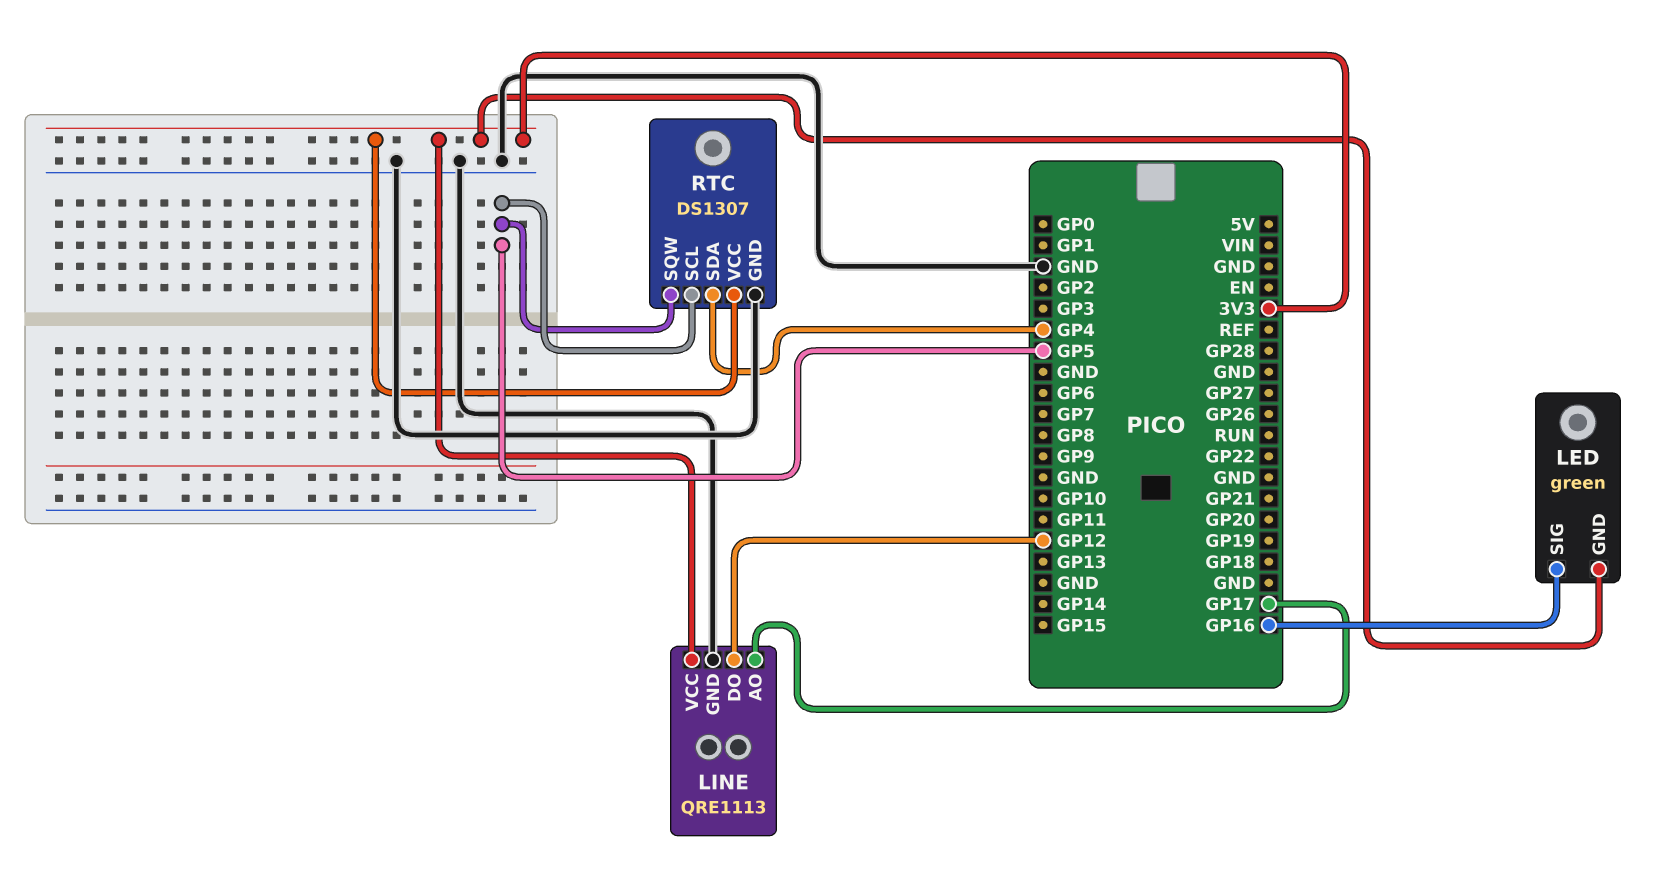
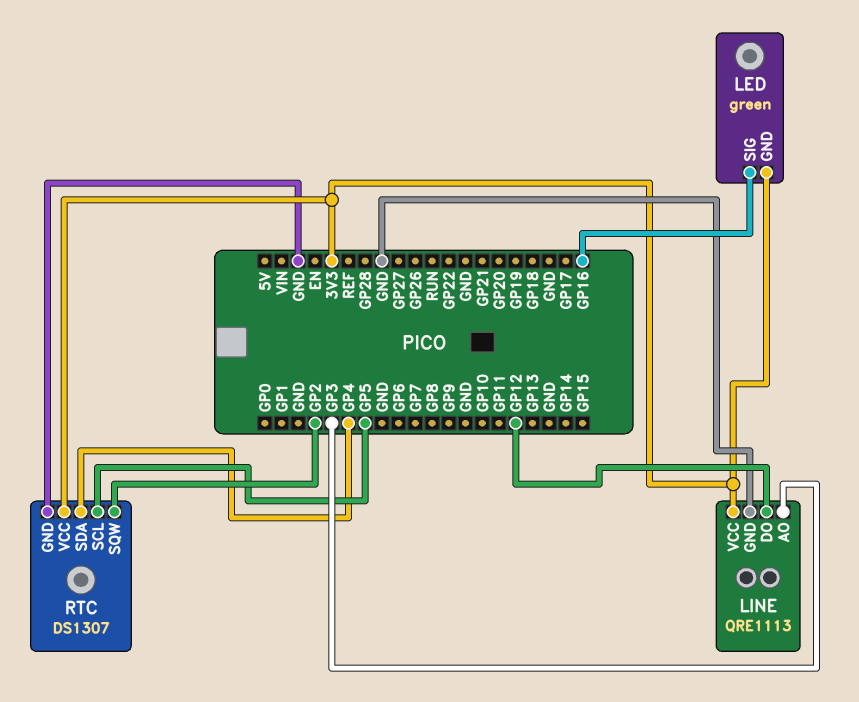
LINE pin AO: GP17 -> GP3
RTC pin SQW: GP5 -> GP2

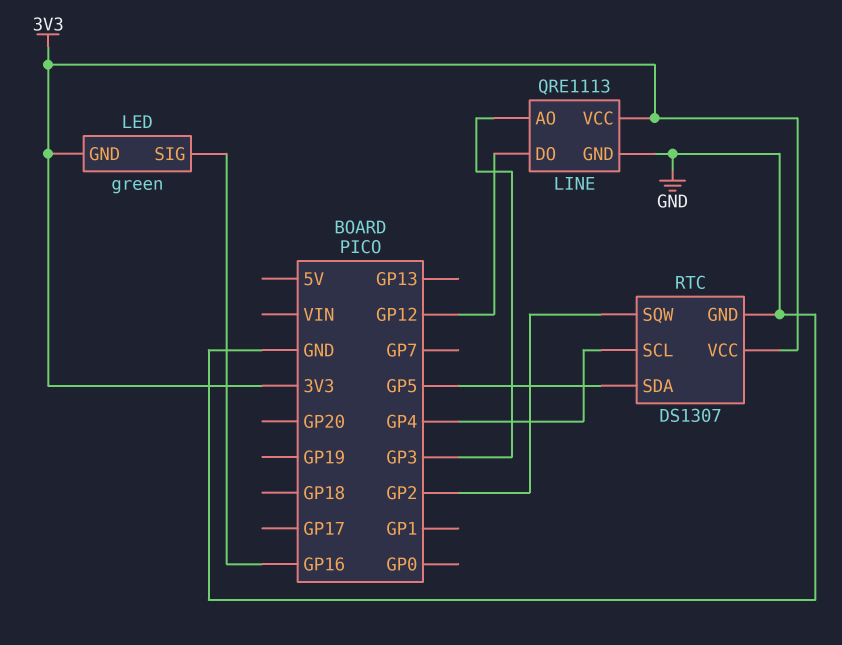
RTC pin SCL: GP5 -> GP4
RTC pin SDA: GP4 -> GP5

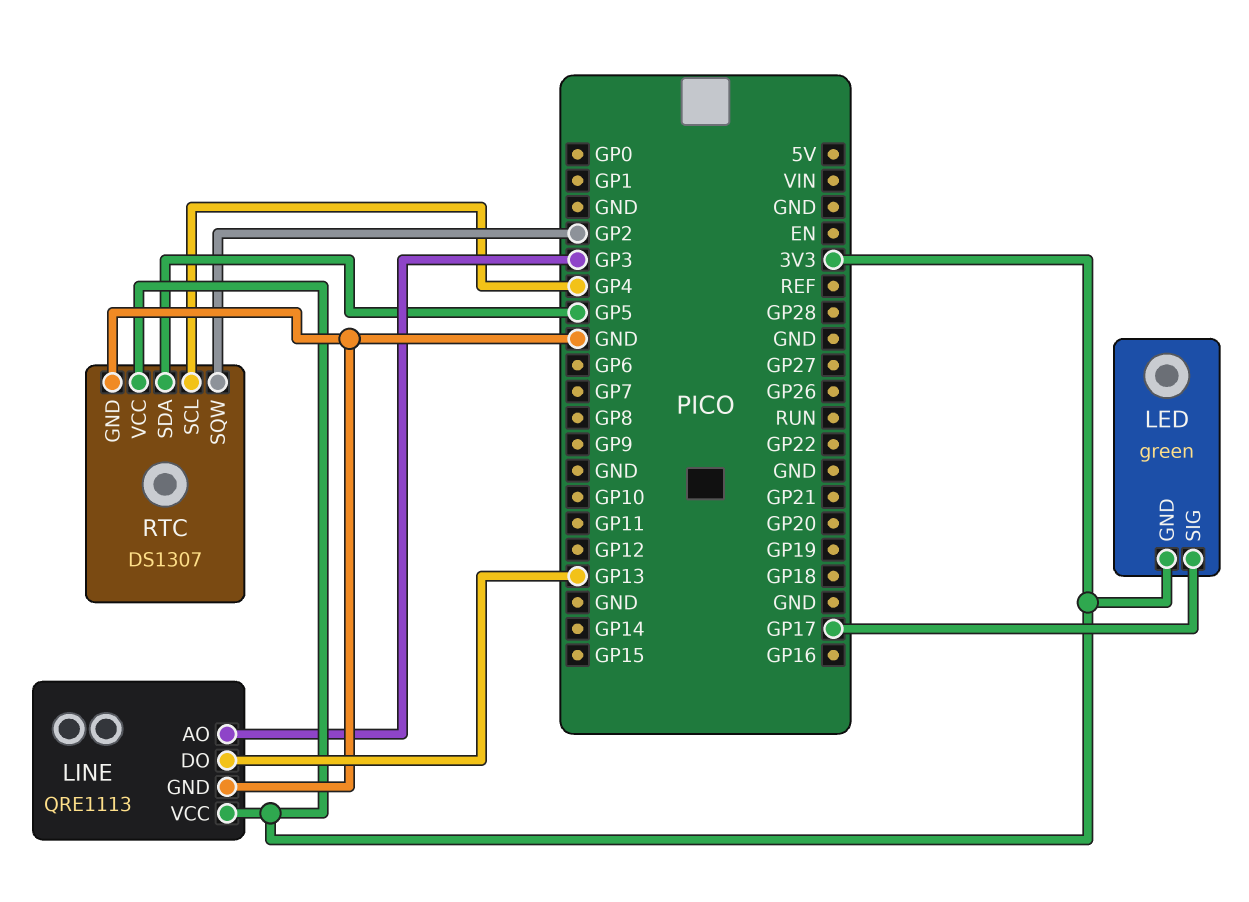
LED pin SIG: GP16 -> GP17
LINE pin DO: GP12 -> GP13

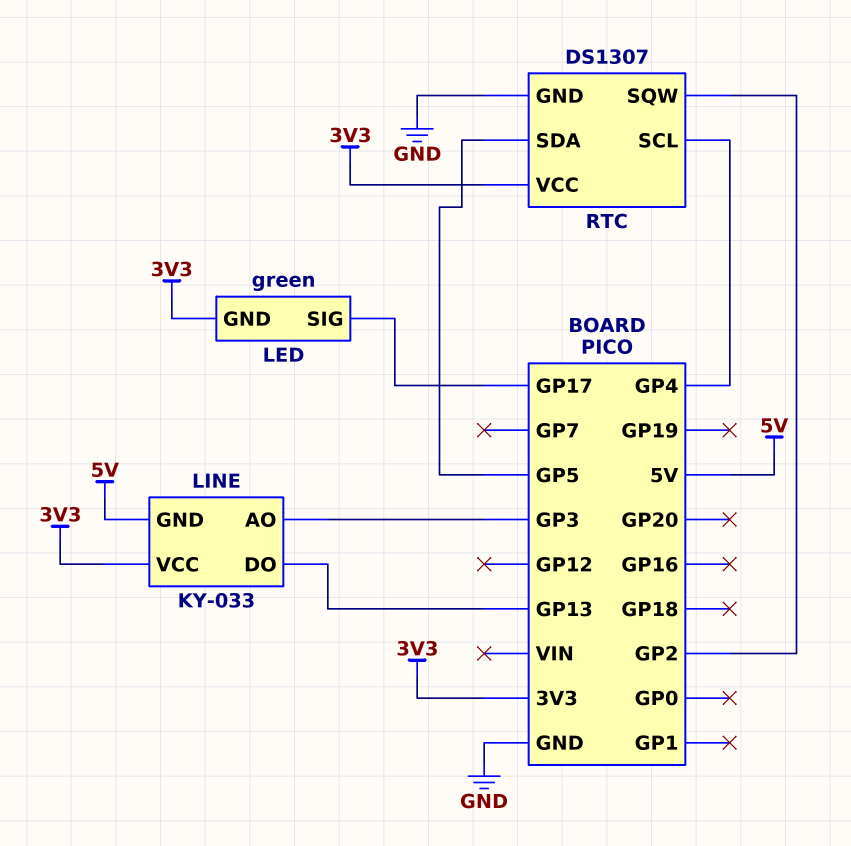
LINE: QRE1113 -> KY-033
LINE pin GND: GND -> 5V

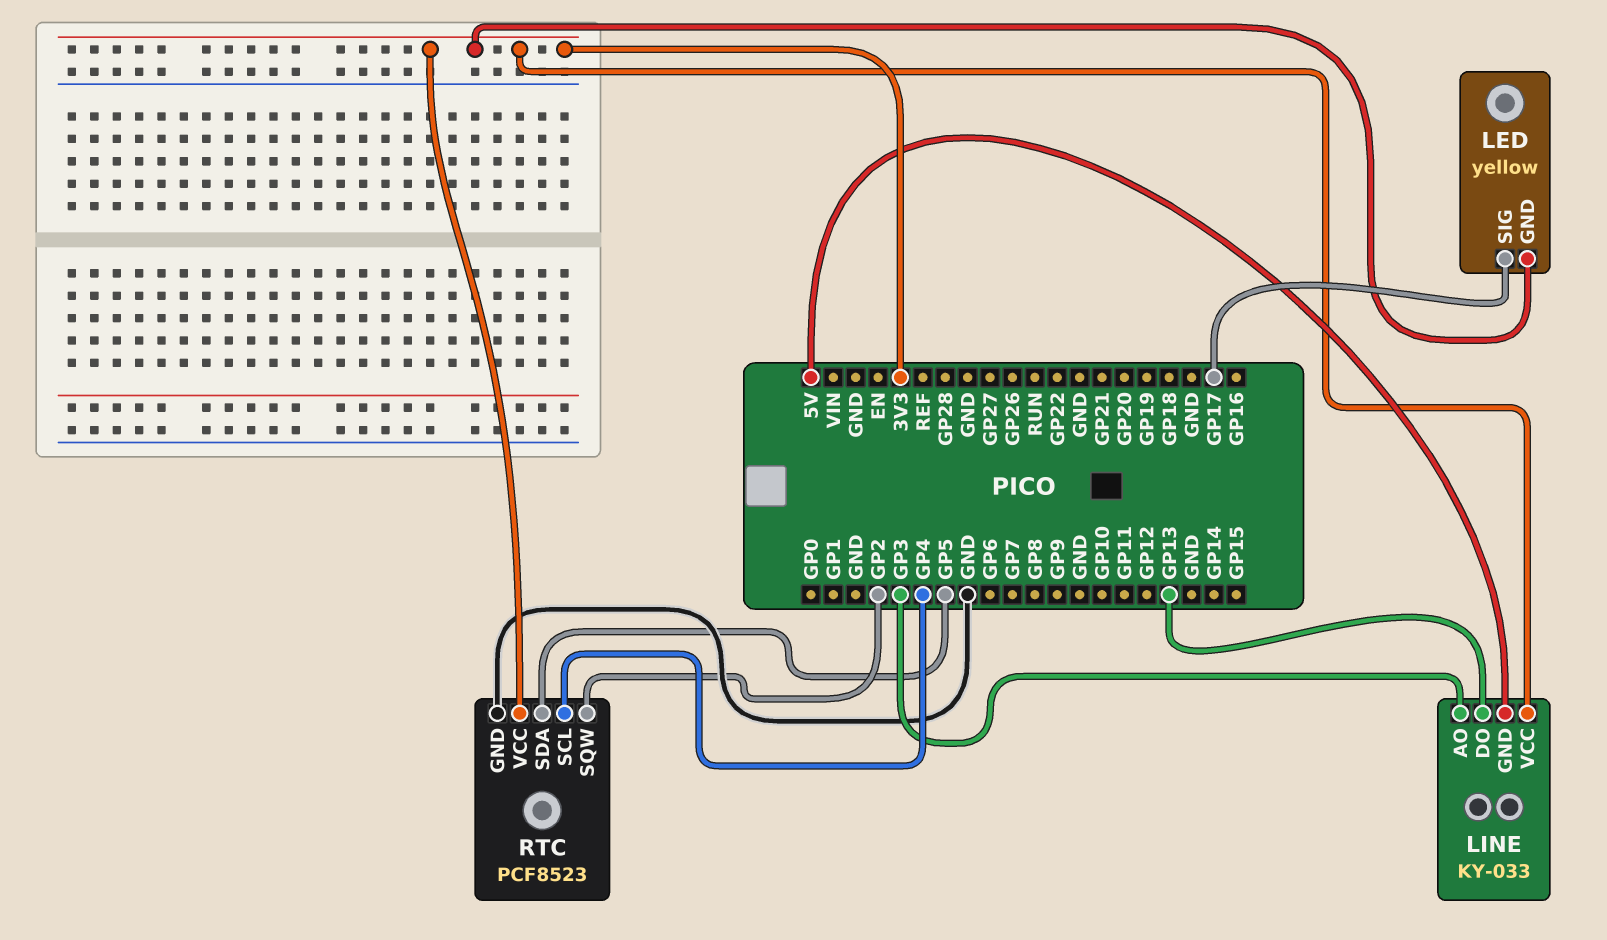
LED: green -> yellow
RTC: DS1307 -> PCF8523

